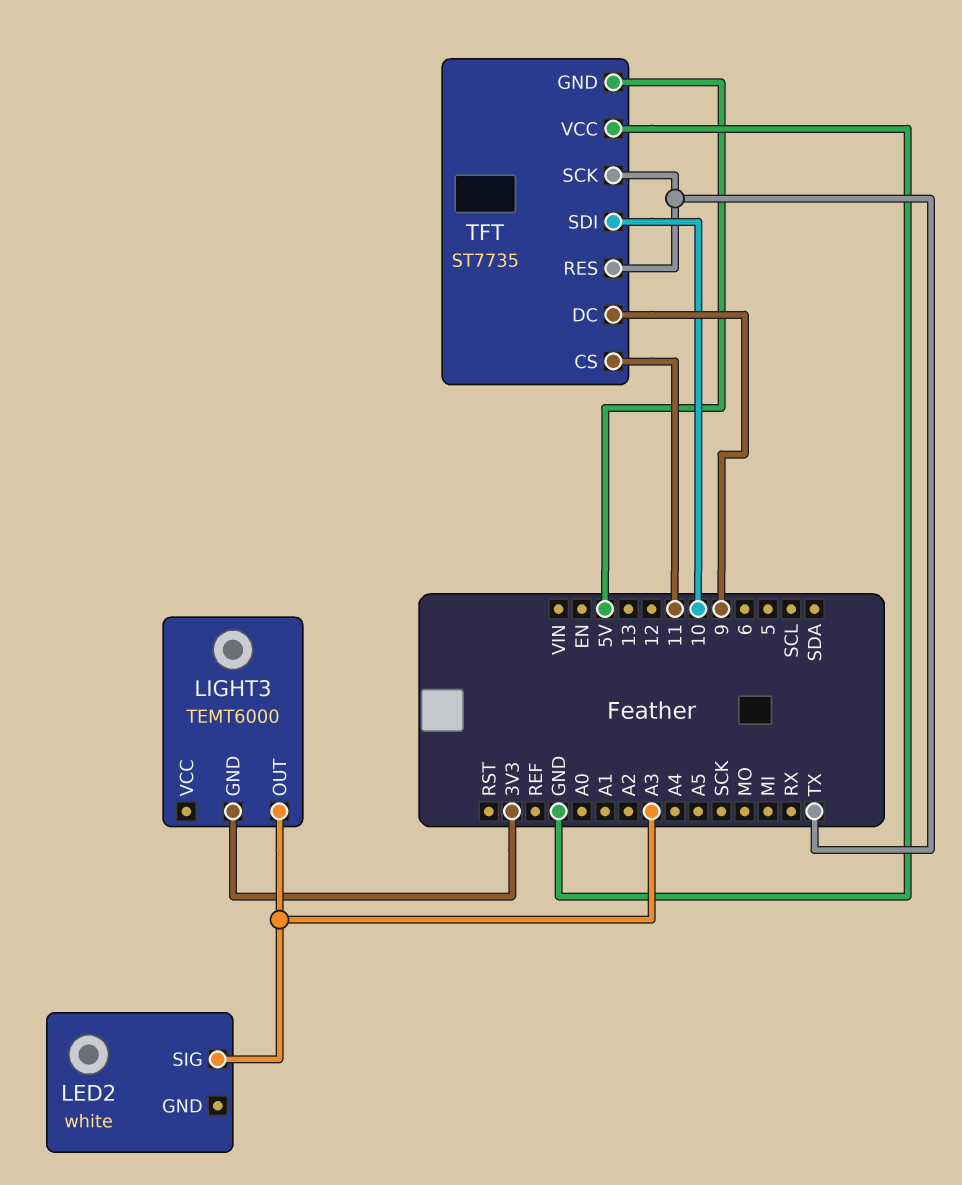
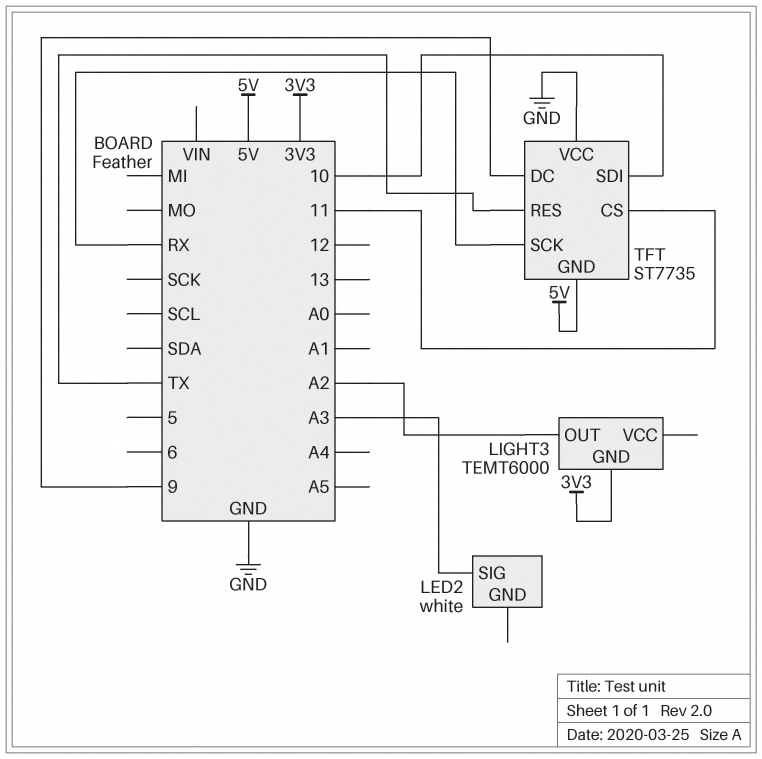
LIGHT3 pin OUT: A3 -> A2
TFT pin SCK: TX -> RX

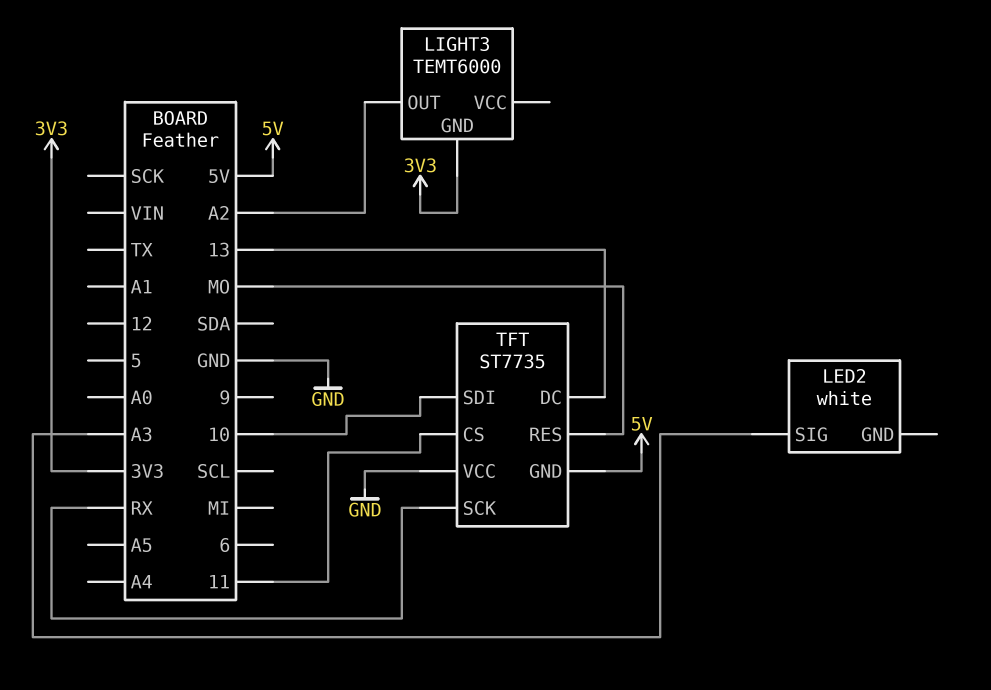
TFT pin DC: 9 -> 13
TFT pin RES: TX -> MO

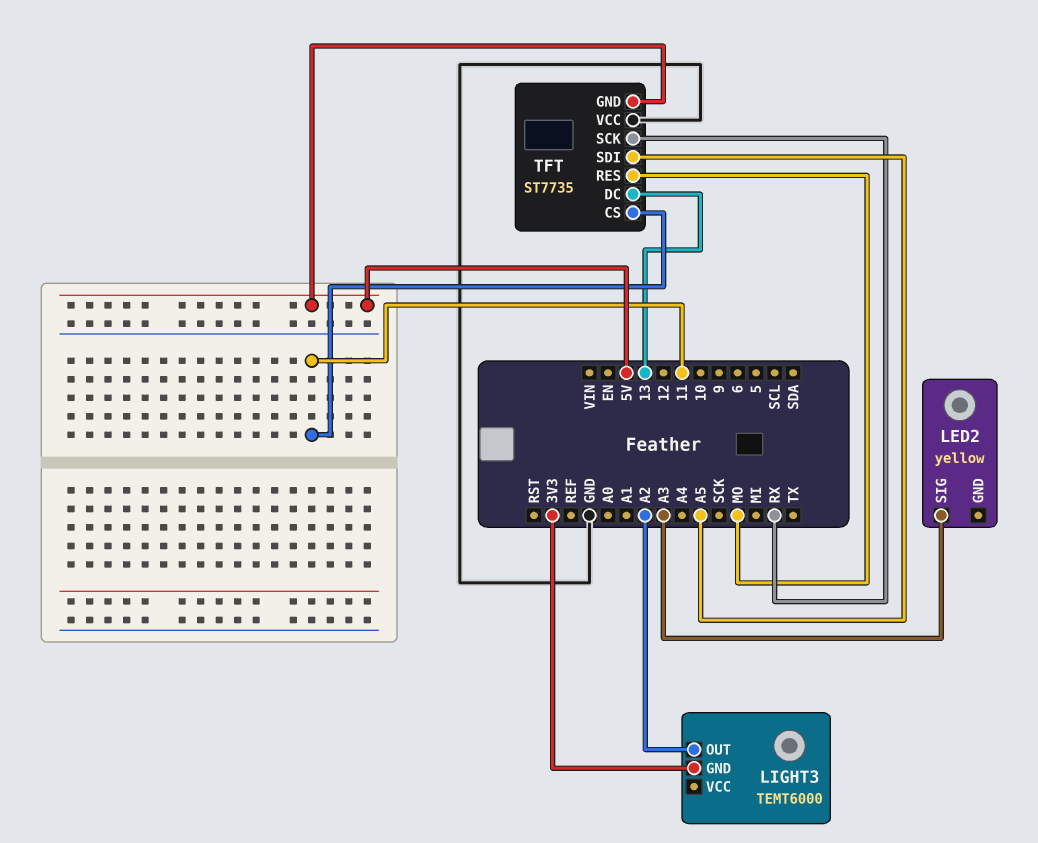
LED2: white -> yellow
TFT pin SDI: 10 -> A5

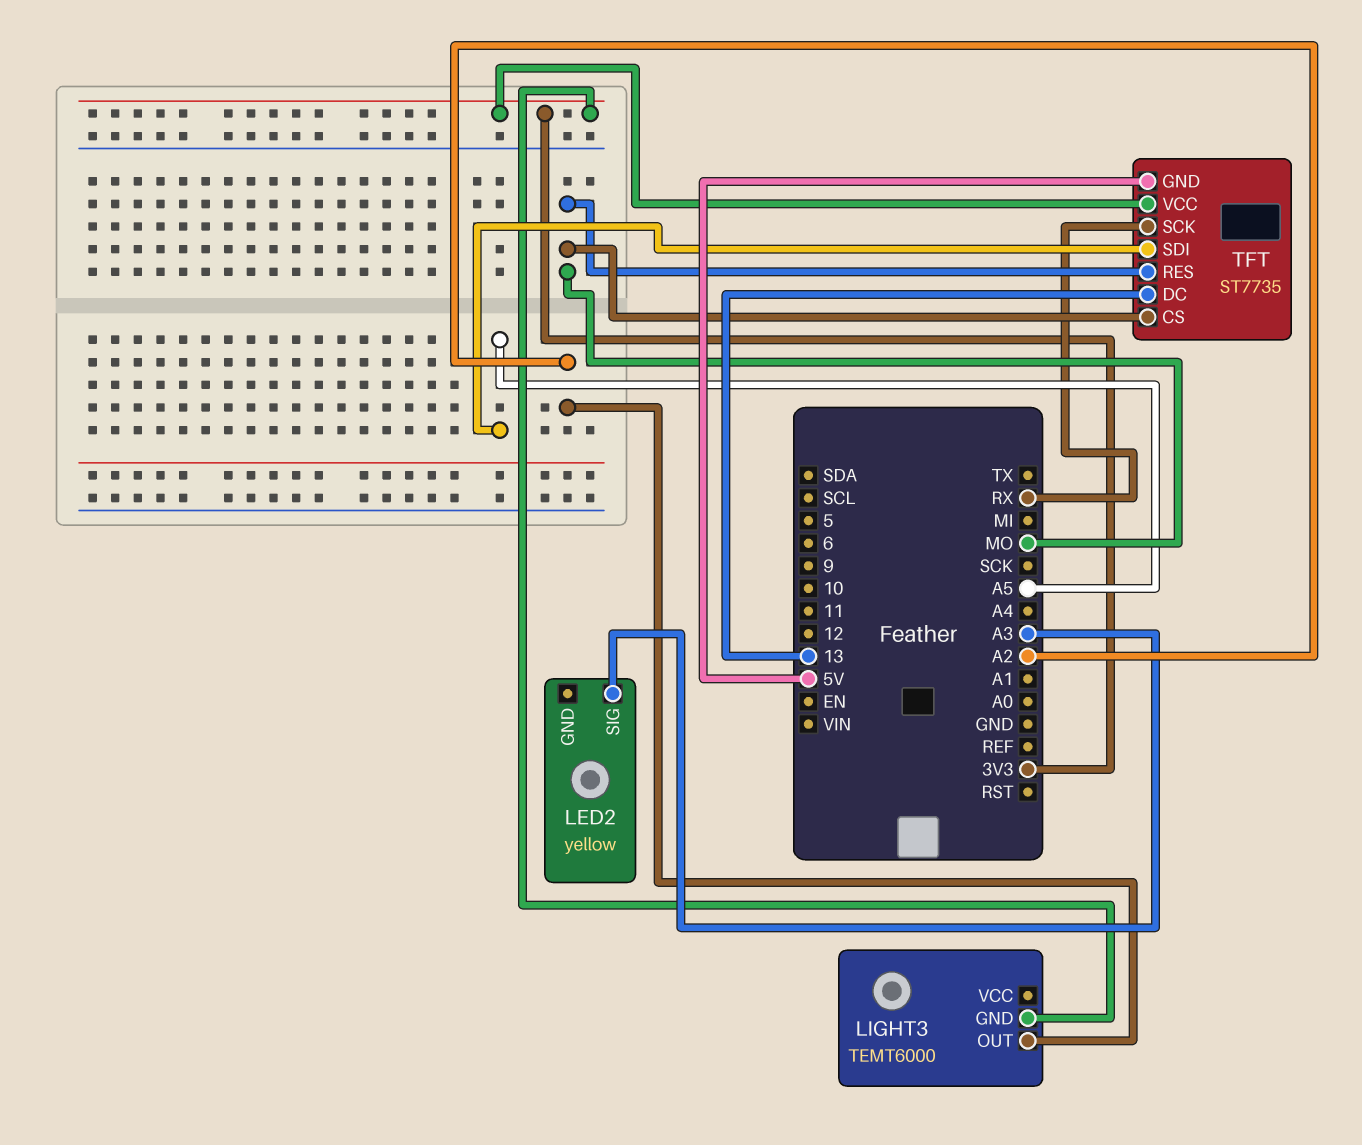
TFT pin CS: 11 -> MO
TFT pin VCC: GND -> 3V3

